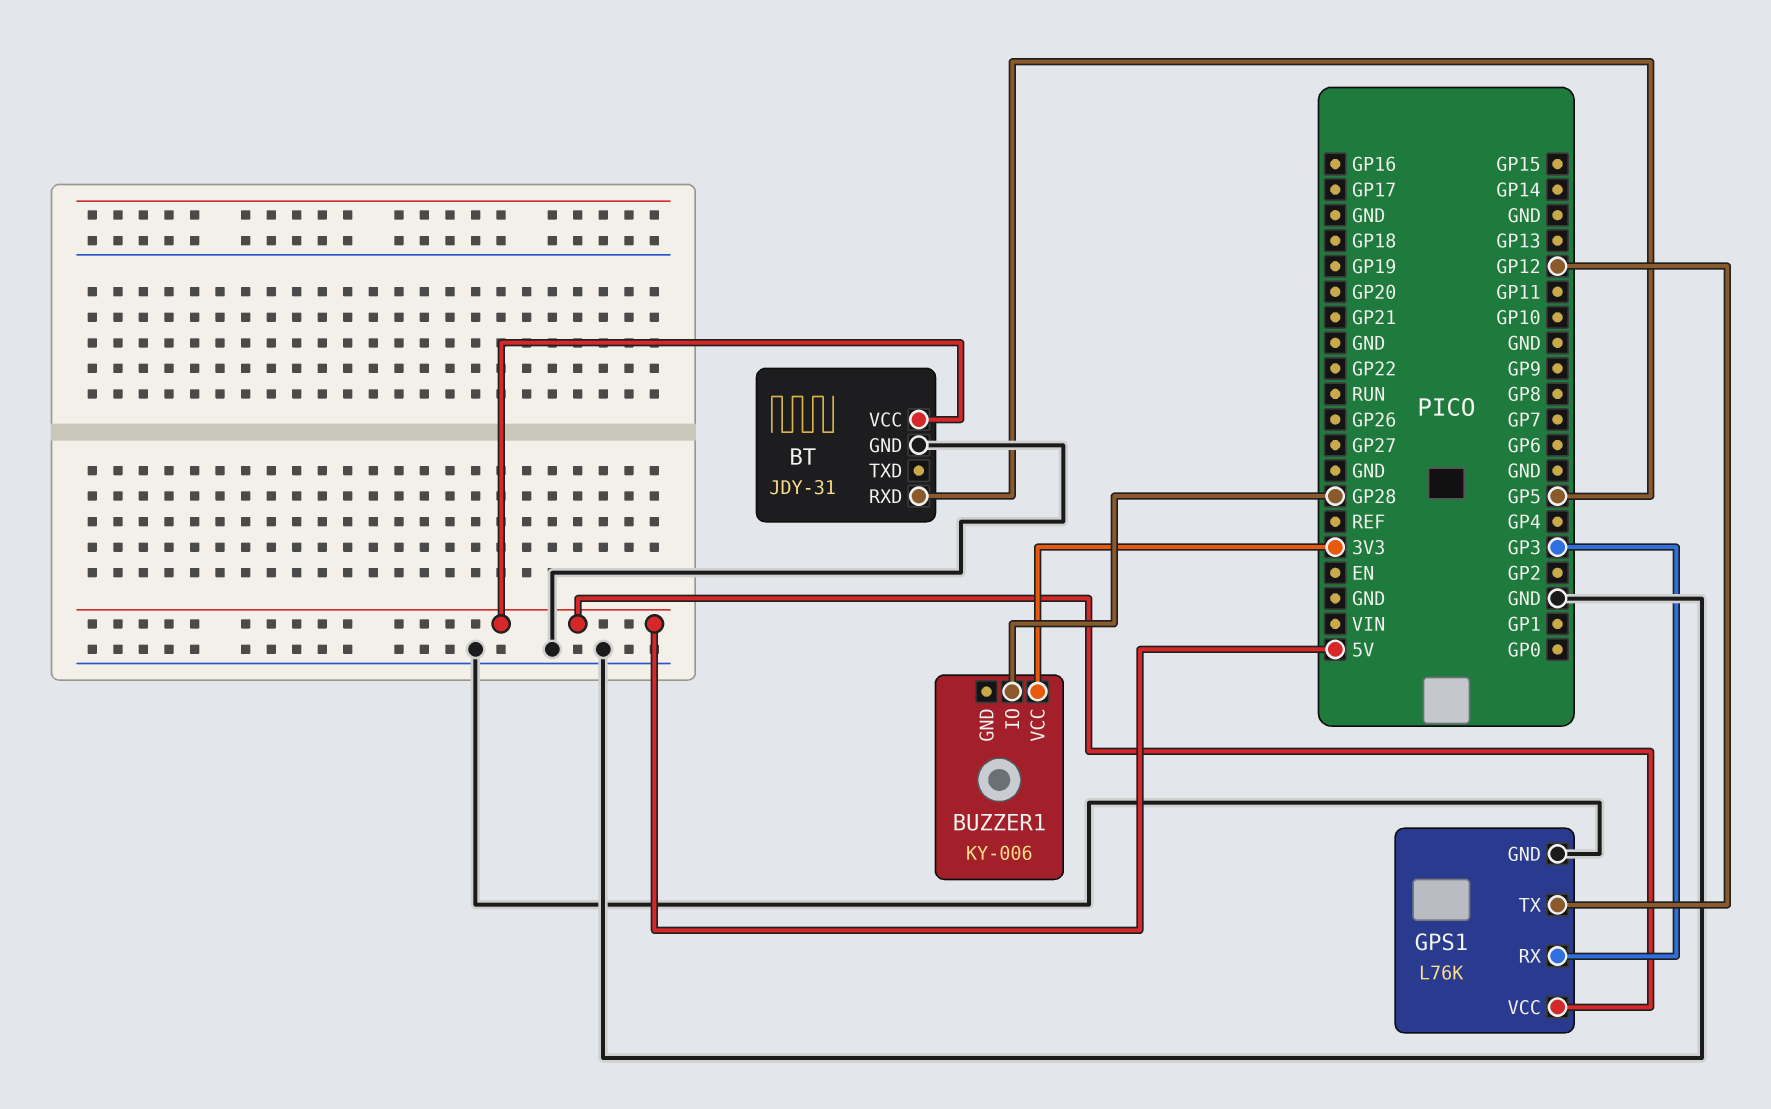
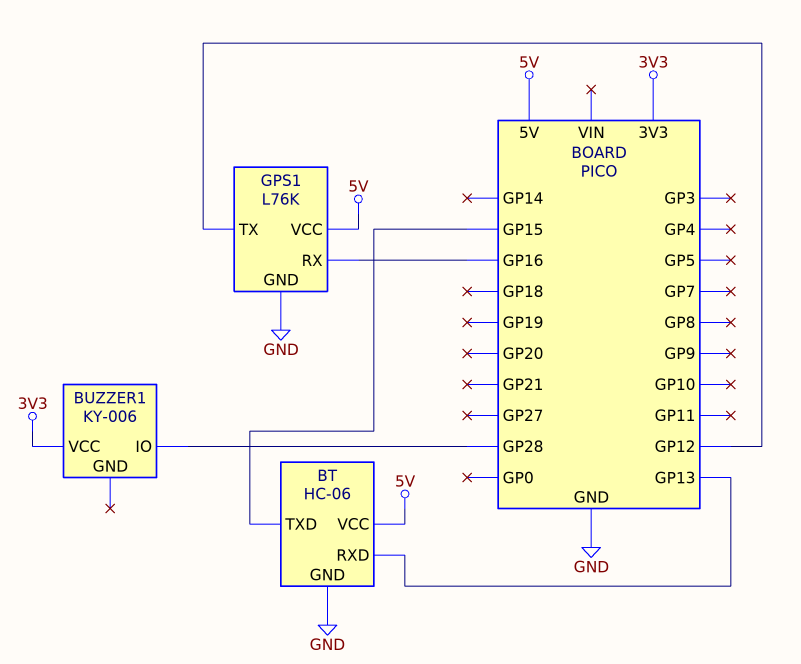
BT: JDY-31 -> HC-06
BT pin RXD: GP5 -> GP13
BT pin TXD: none -> GP15
GPS1 pin RX: GP3 -> GP16

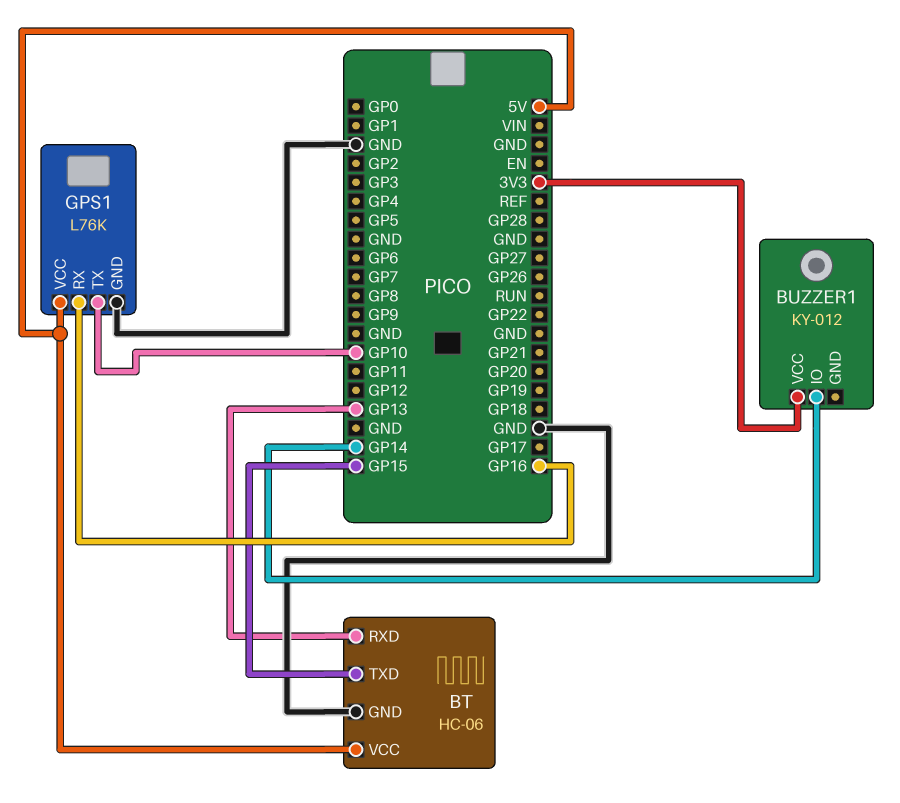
BUZZER1: KY-006 -> KY-012
BUZZER1 pin IO: GP28 -> GP14
GPS1 pin TX: GP12 -> GP10

